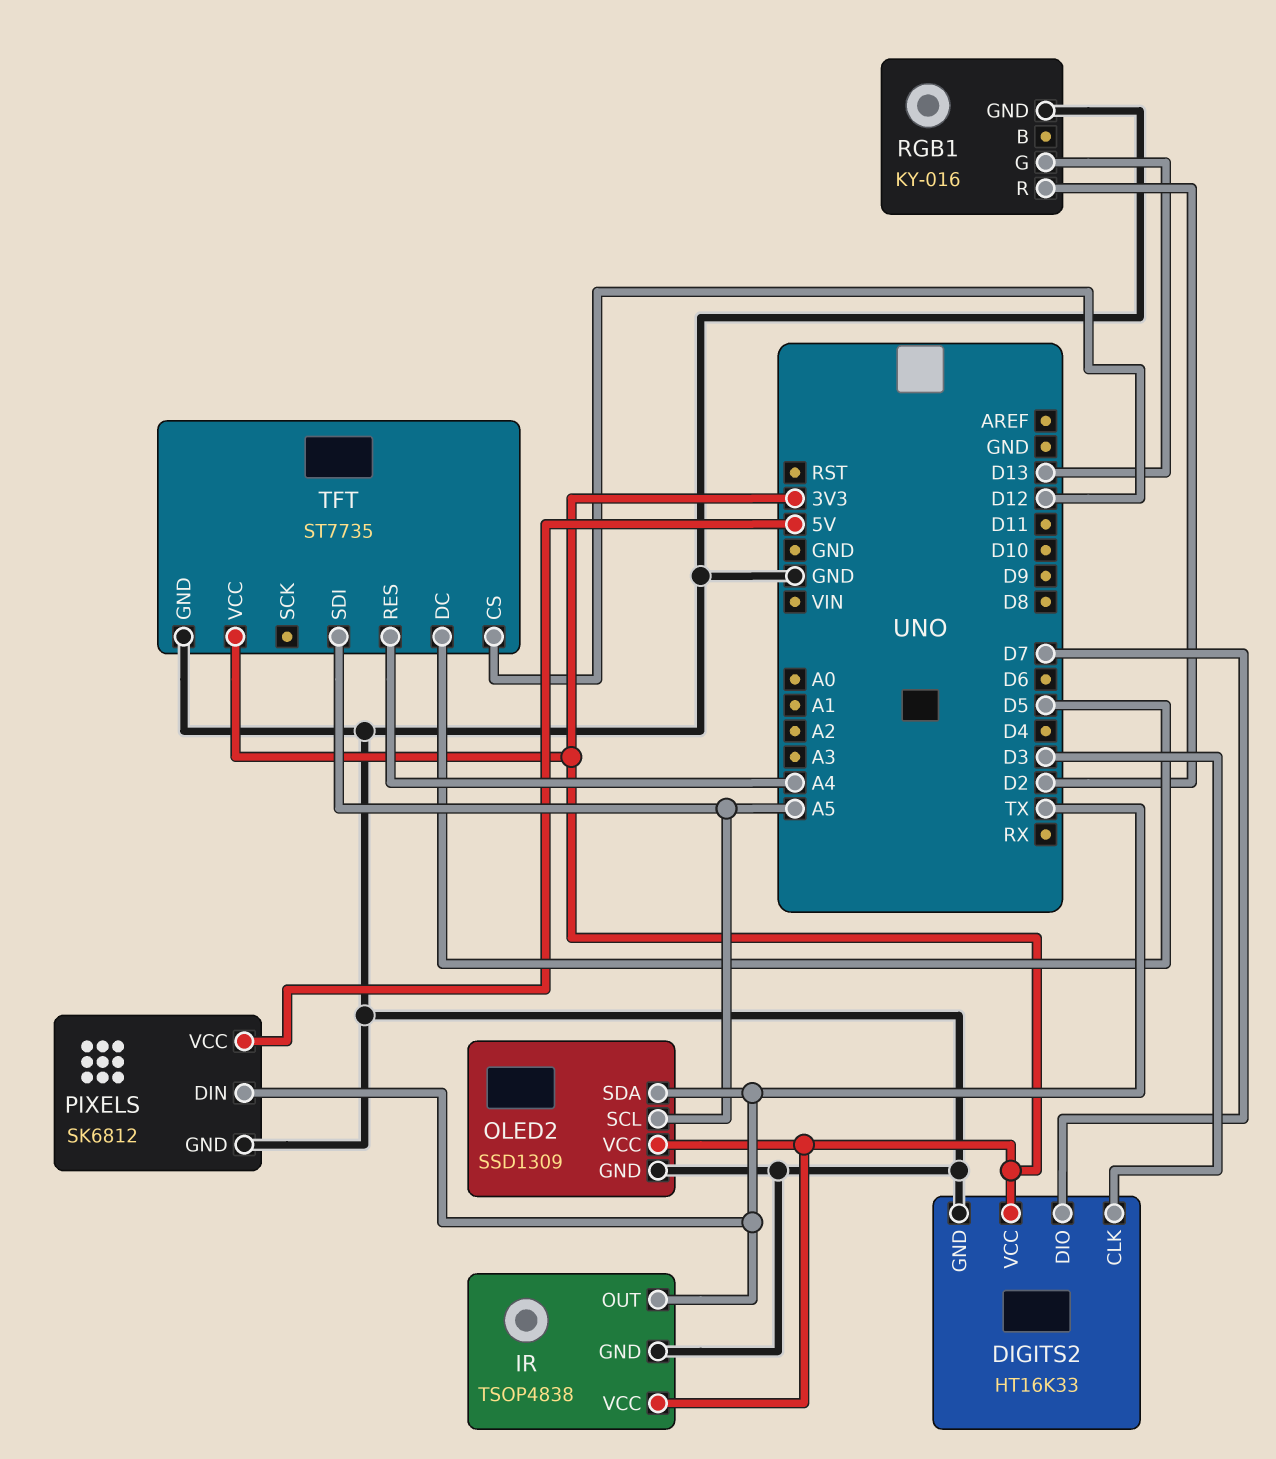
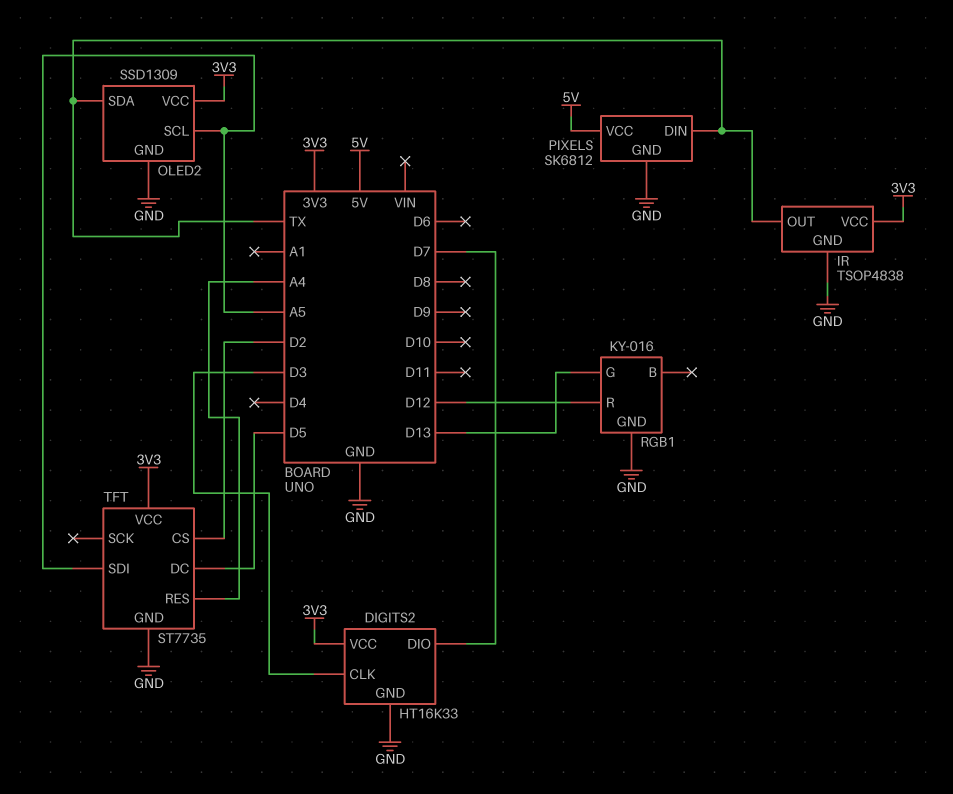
RGB1 pin R: D2 -> D12
TFT pin CS: D12 -> D2

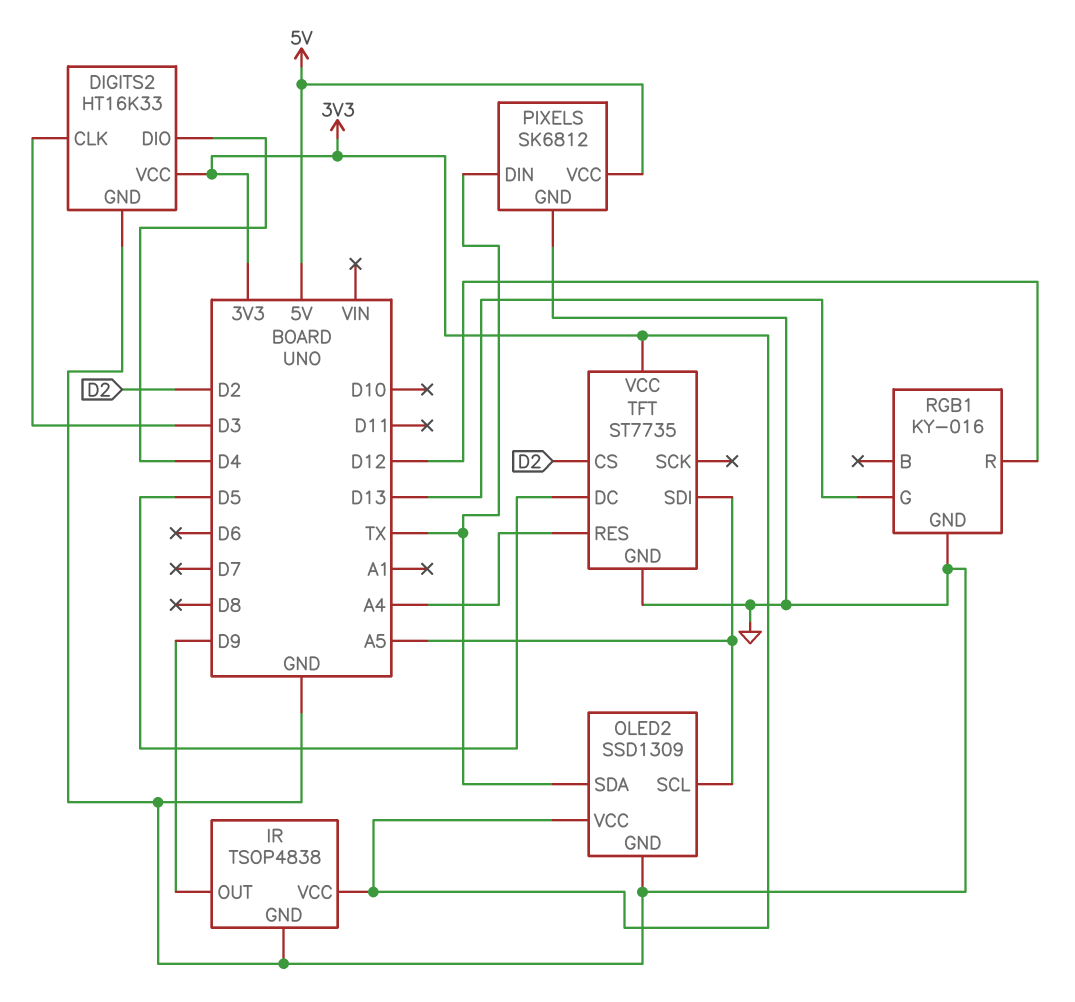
DIGITS2 pin DIO: D7 -> D4
IR pin OUT: TX -> D9

